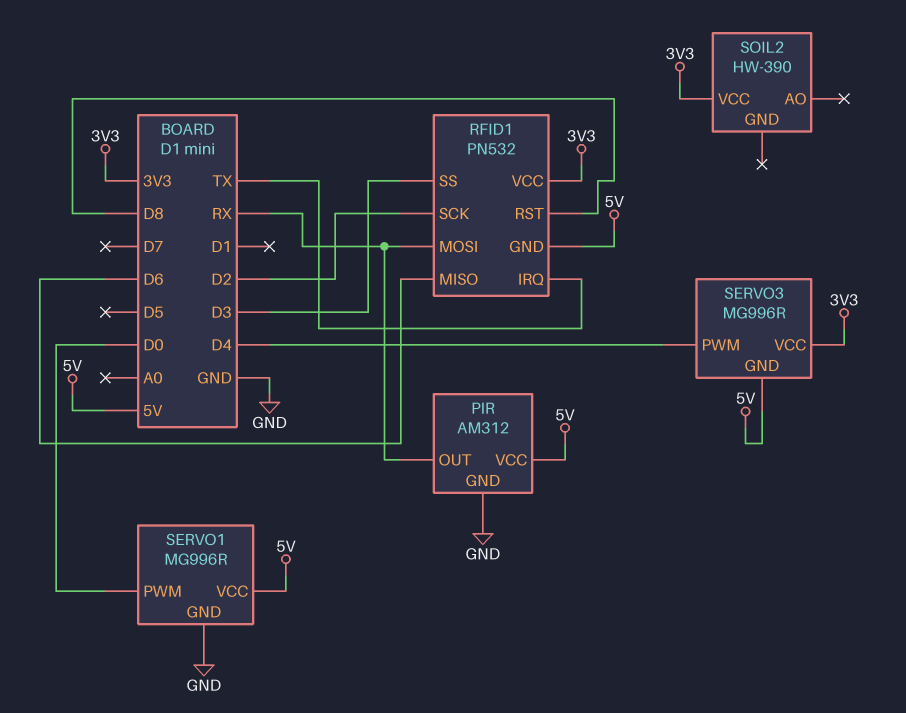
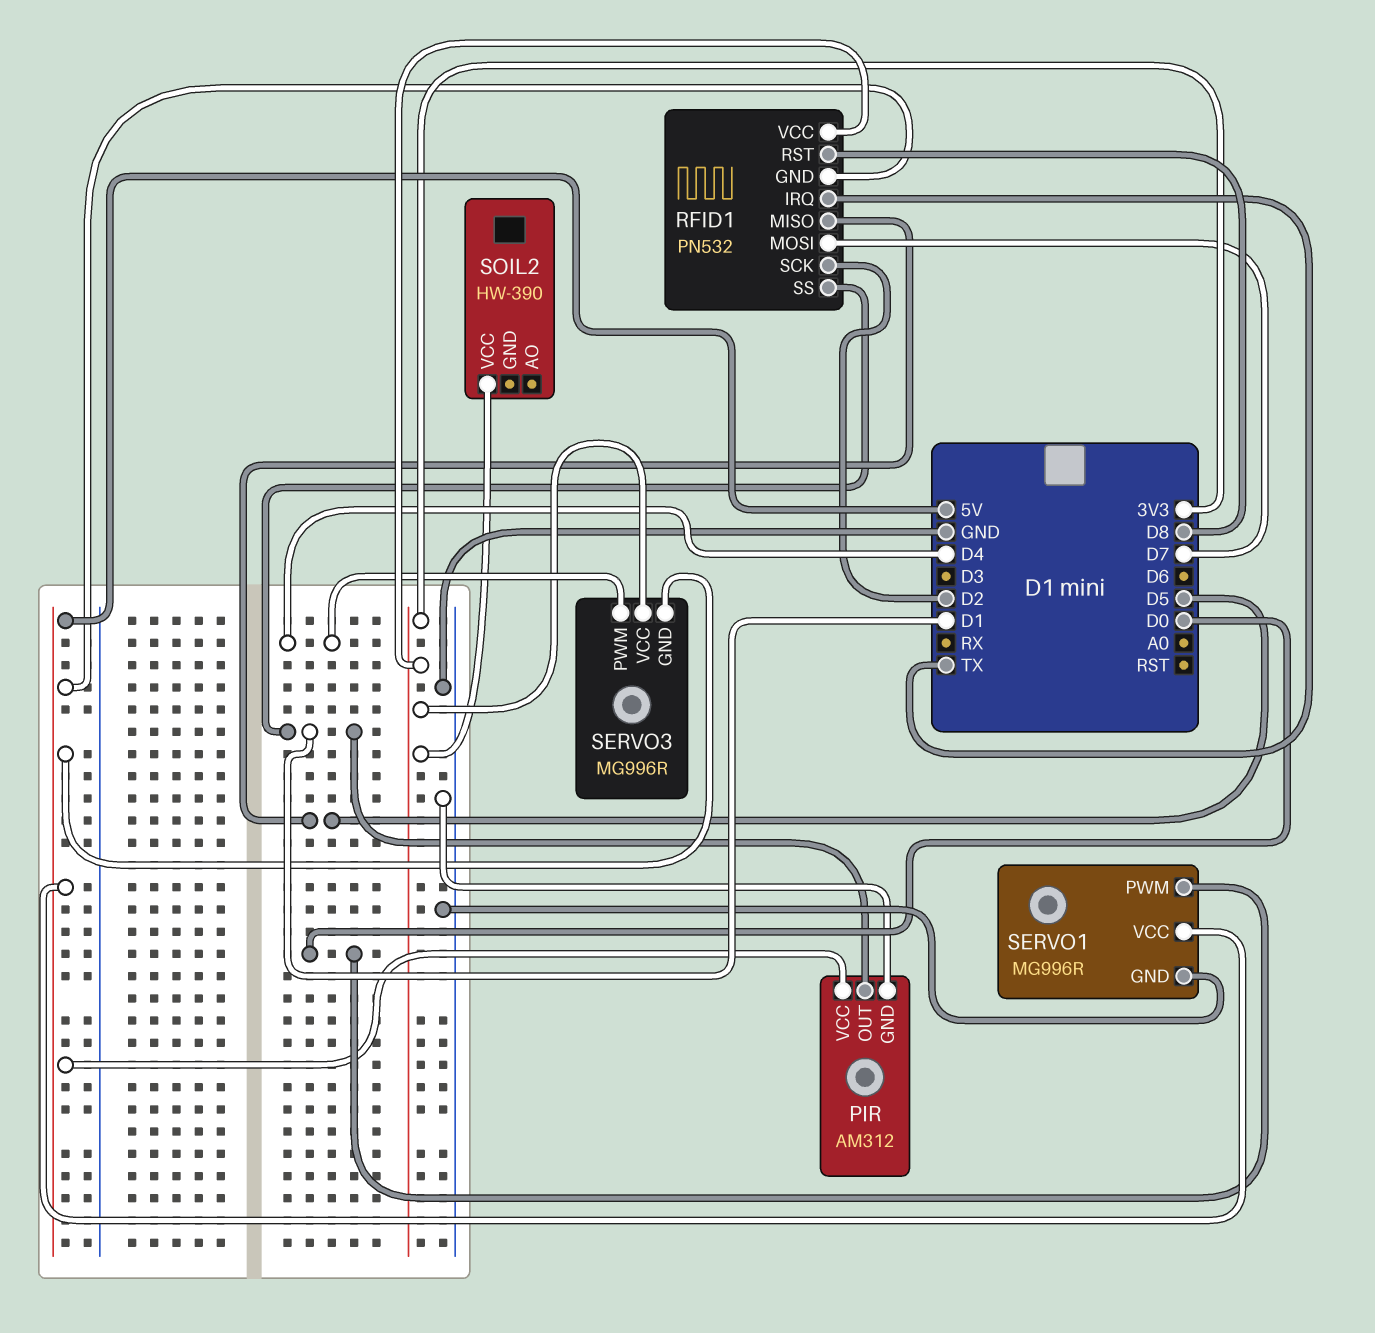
PIR pin OUT: RX -> D1
RFID1 pin MISO: D6 -> D5
RFID1 pin MOSI: RX -> D7
RFID1 pin SS: D3 -> D1

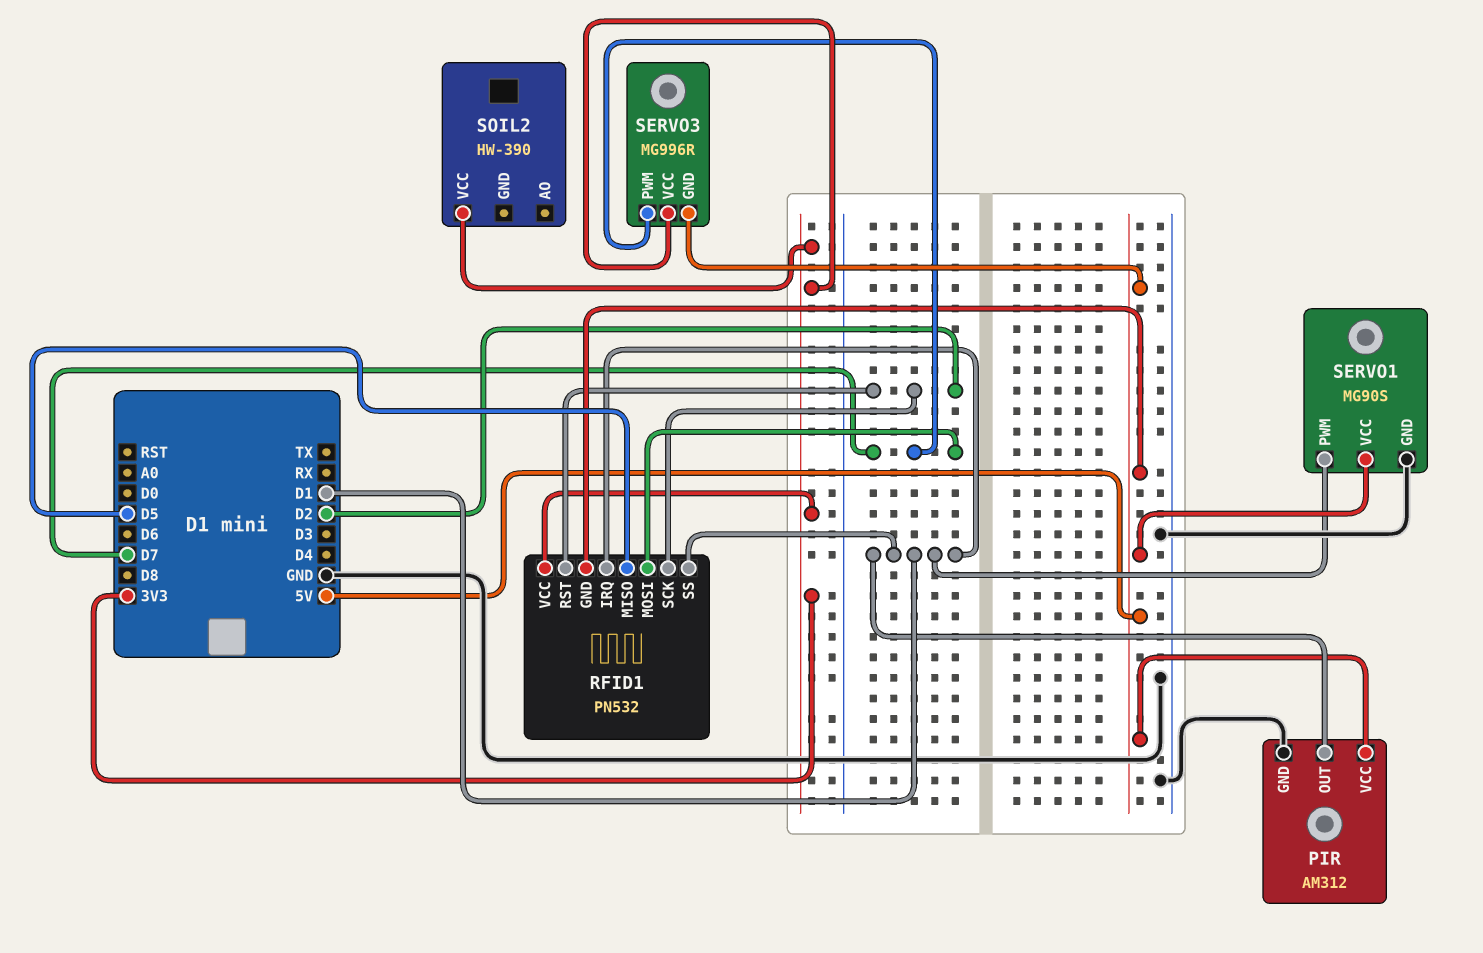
RFID1 pin IRQ: TX -> D1
RFID1 pin RST: D8 -> D2
SERVO1: MG996R -> MG90S
SERVO1 pin PWM: D0 -> D1
SERVO3 pin PWM: D4 -> D7

